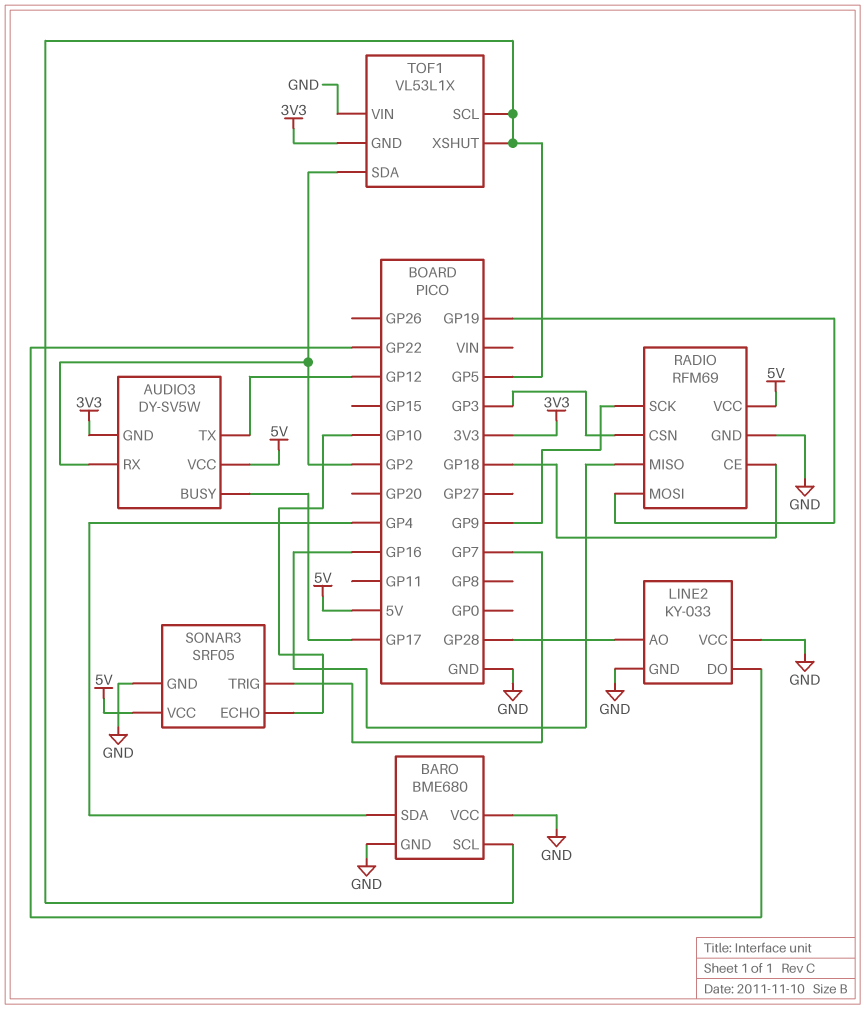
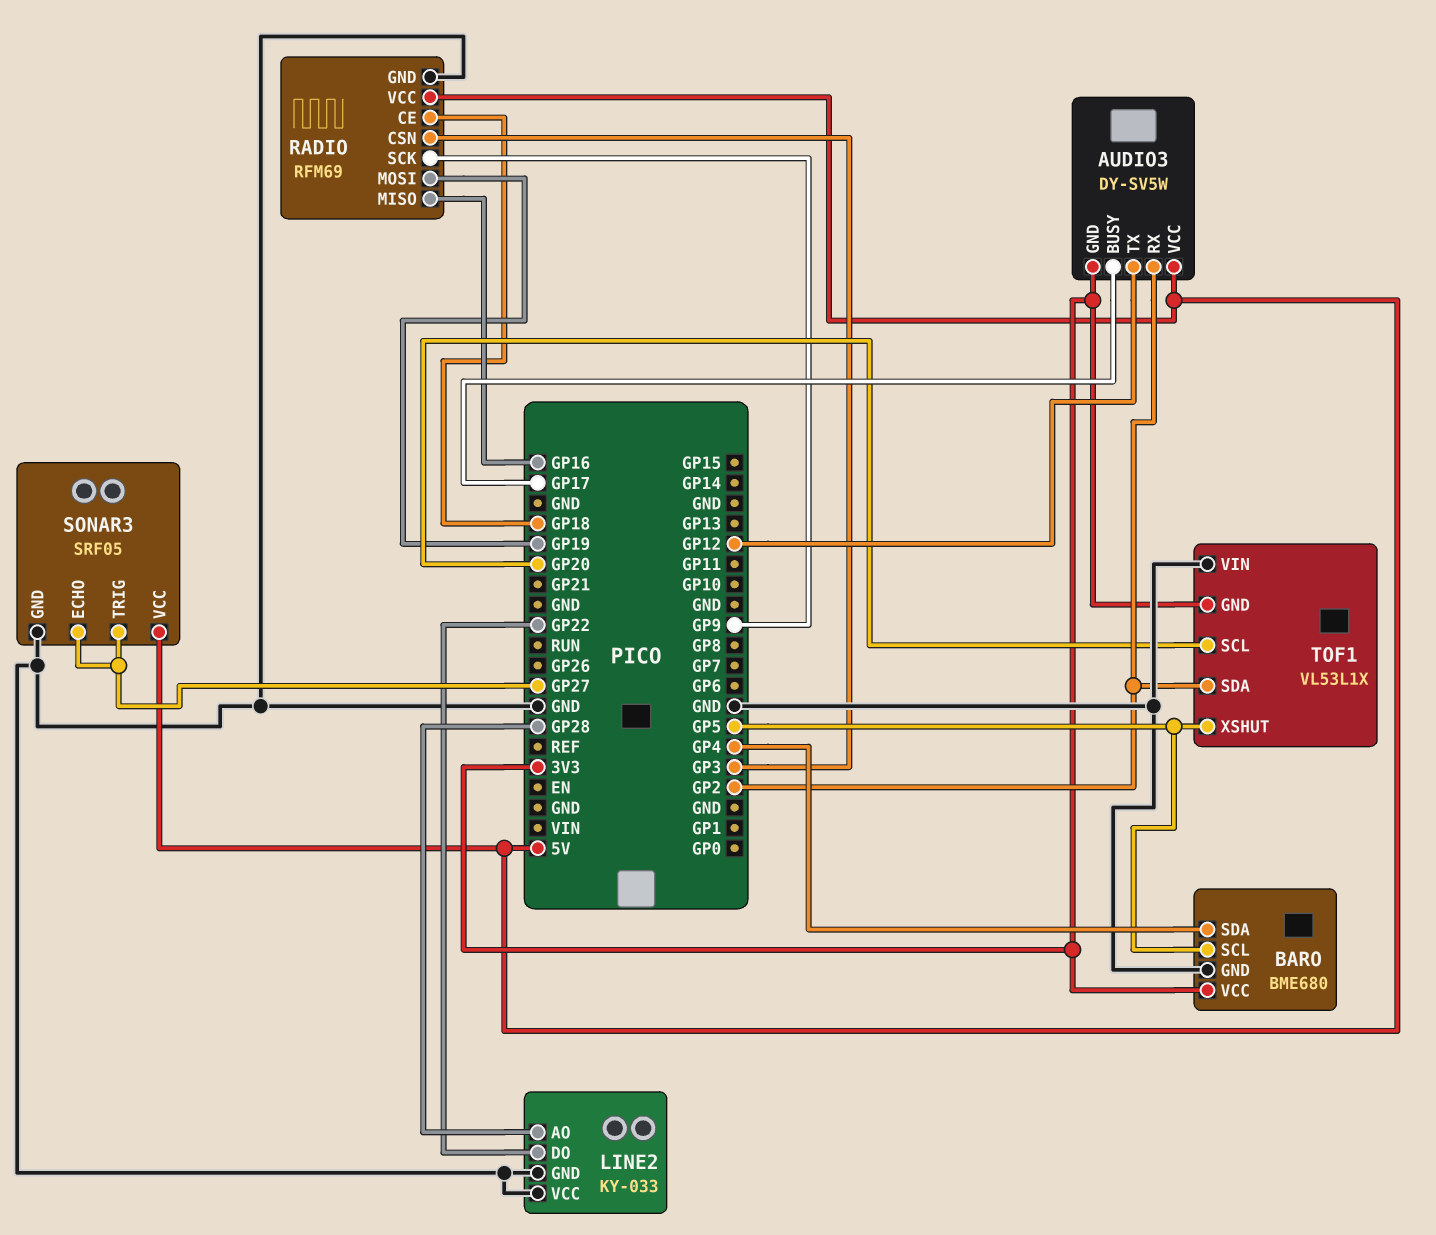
BARO pin VCC: GND -> 3V3
SONAR3 pin ECHO: GP10 -> GP27
SONAR3 pin TRIG: GP7 -> GP27
TOF1 pin SCL: GP5 -> GP20

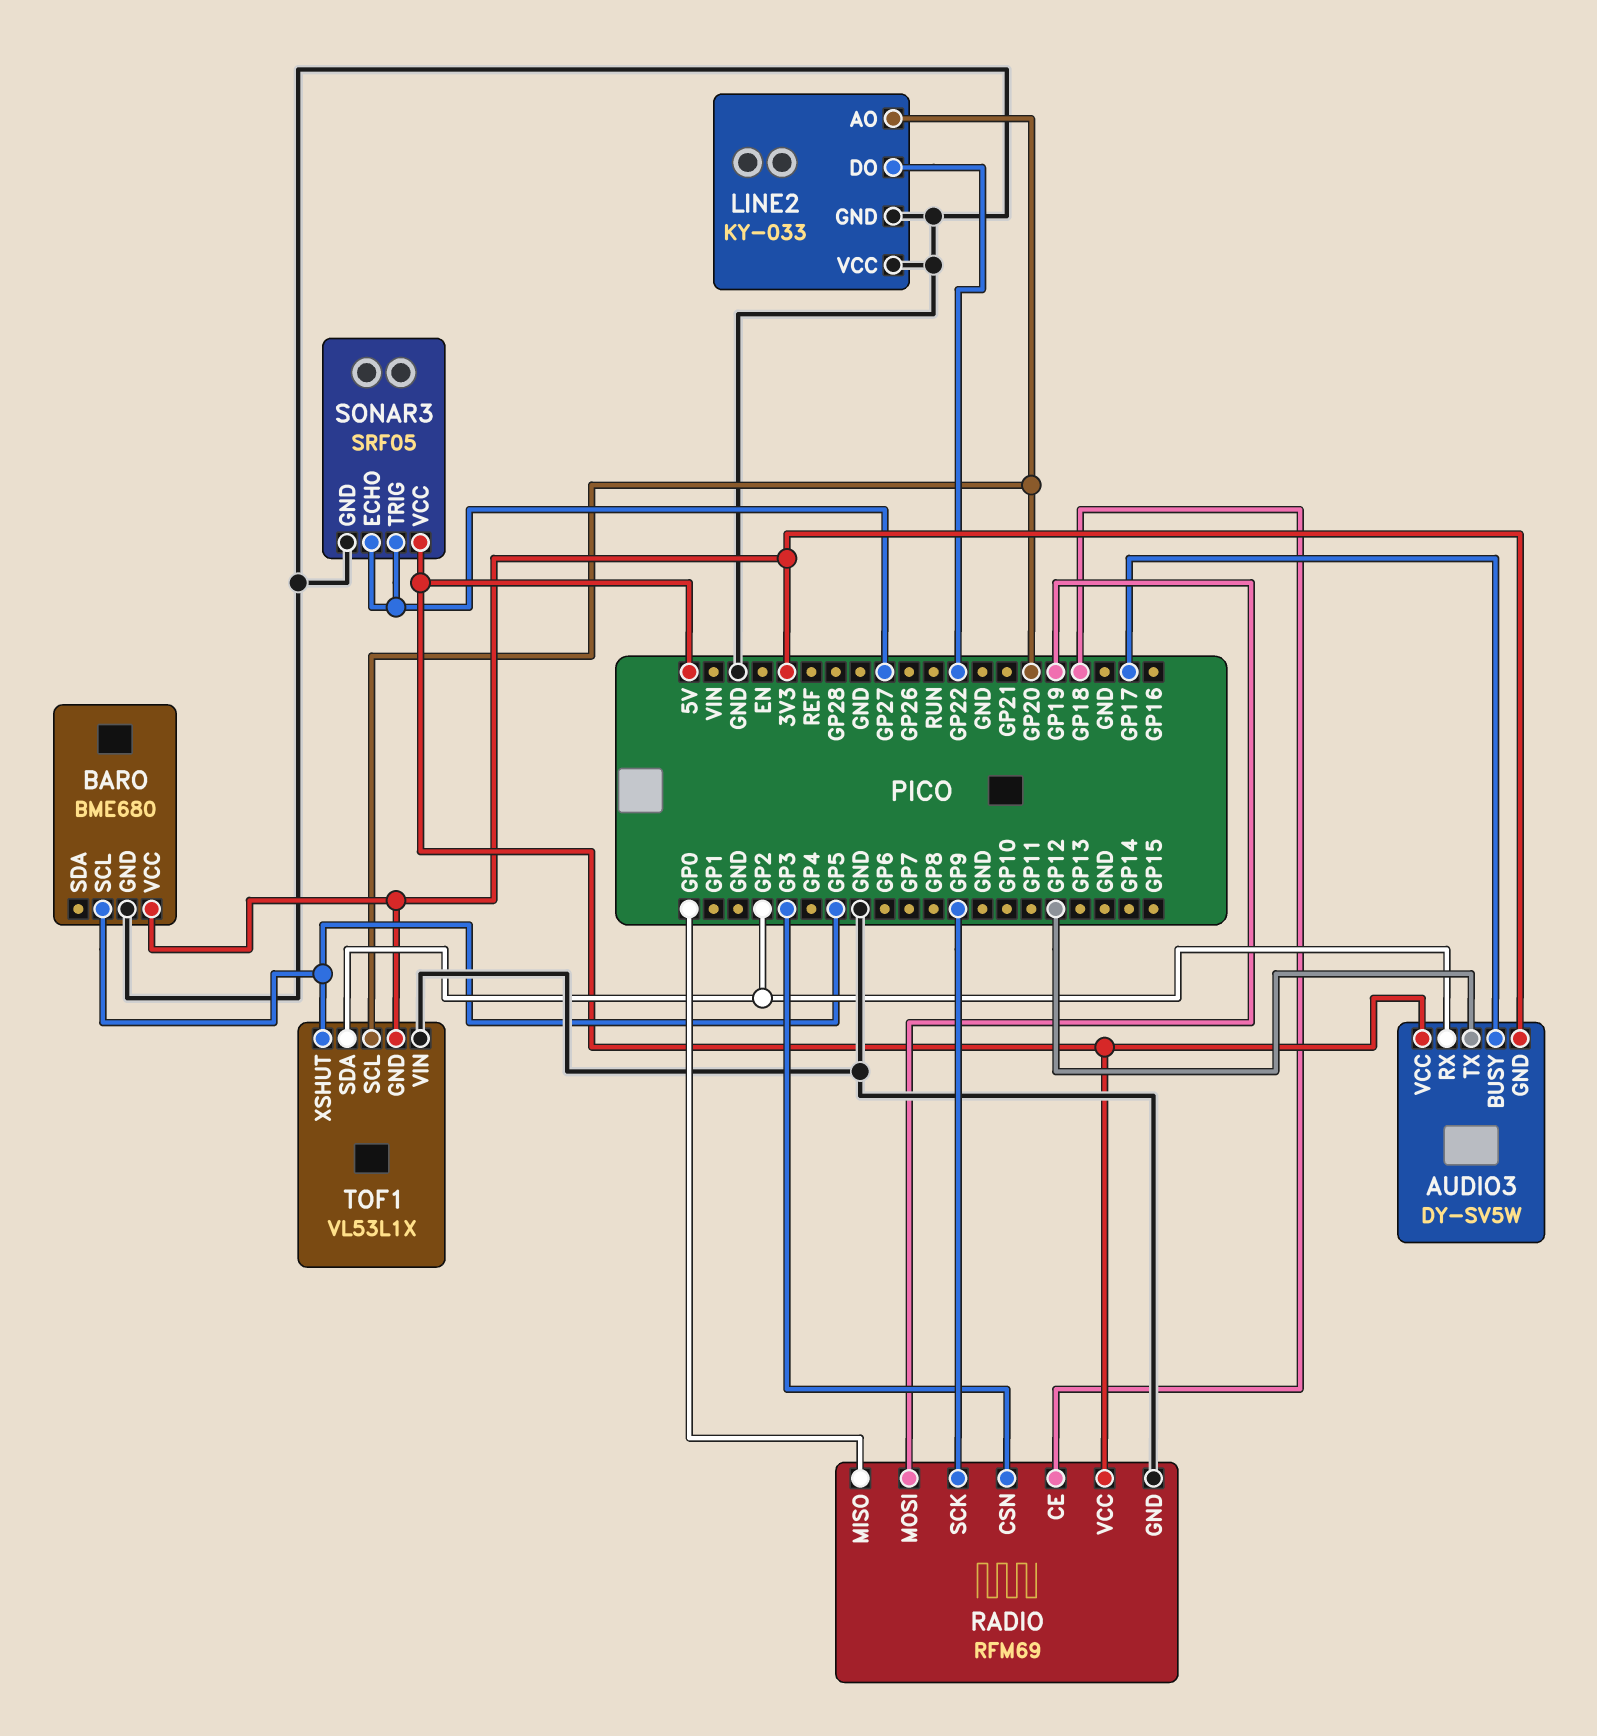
BARO pin SDA: GP4 -> none
LINE2 pin AO: GP28 -> GP20
RADIO pin MISO: GP16 -> GP0

